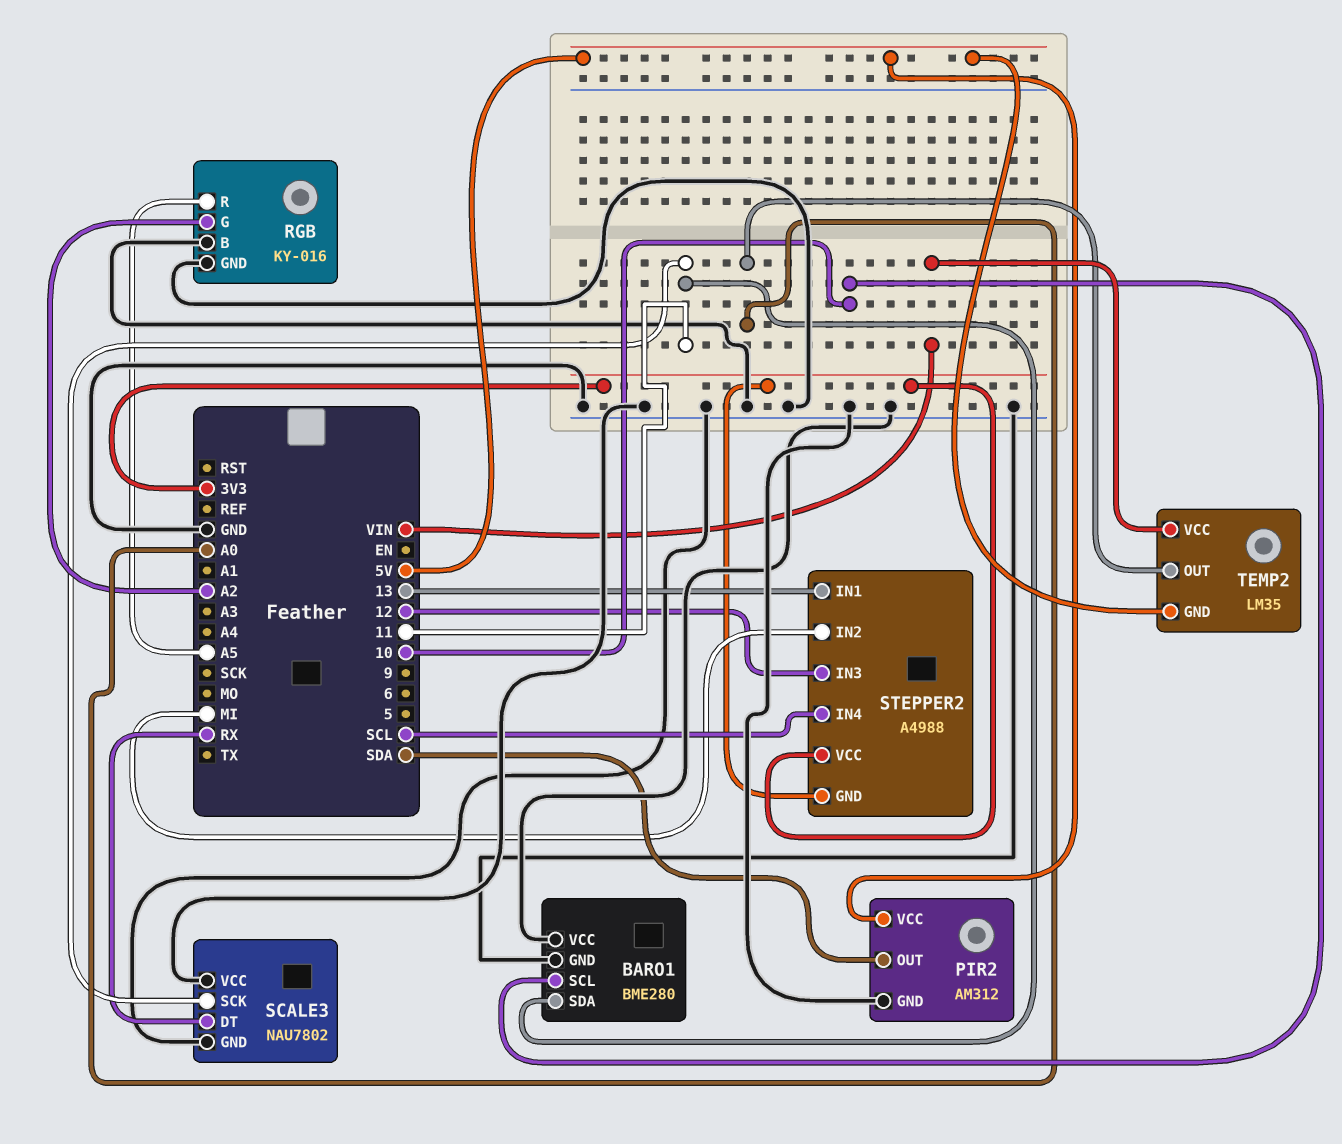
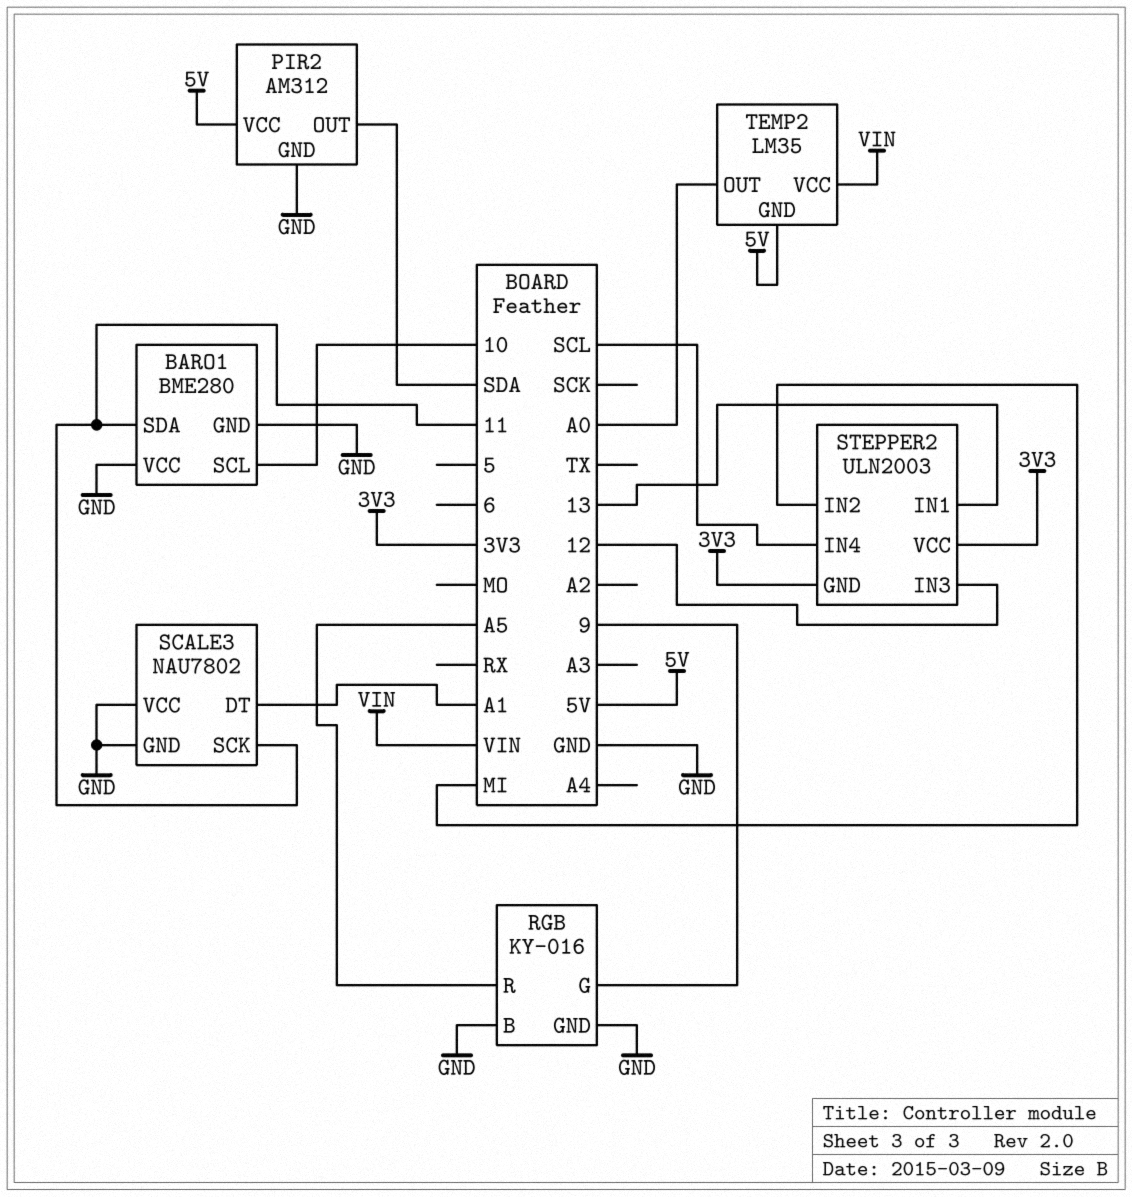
RGB pin G: A2 -> 9
SCALE3 pin DT: RX -> A1
STEPPER2: A4988 -> ULN2003

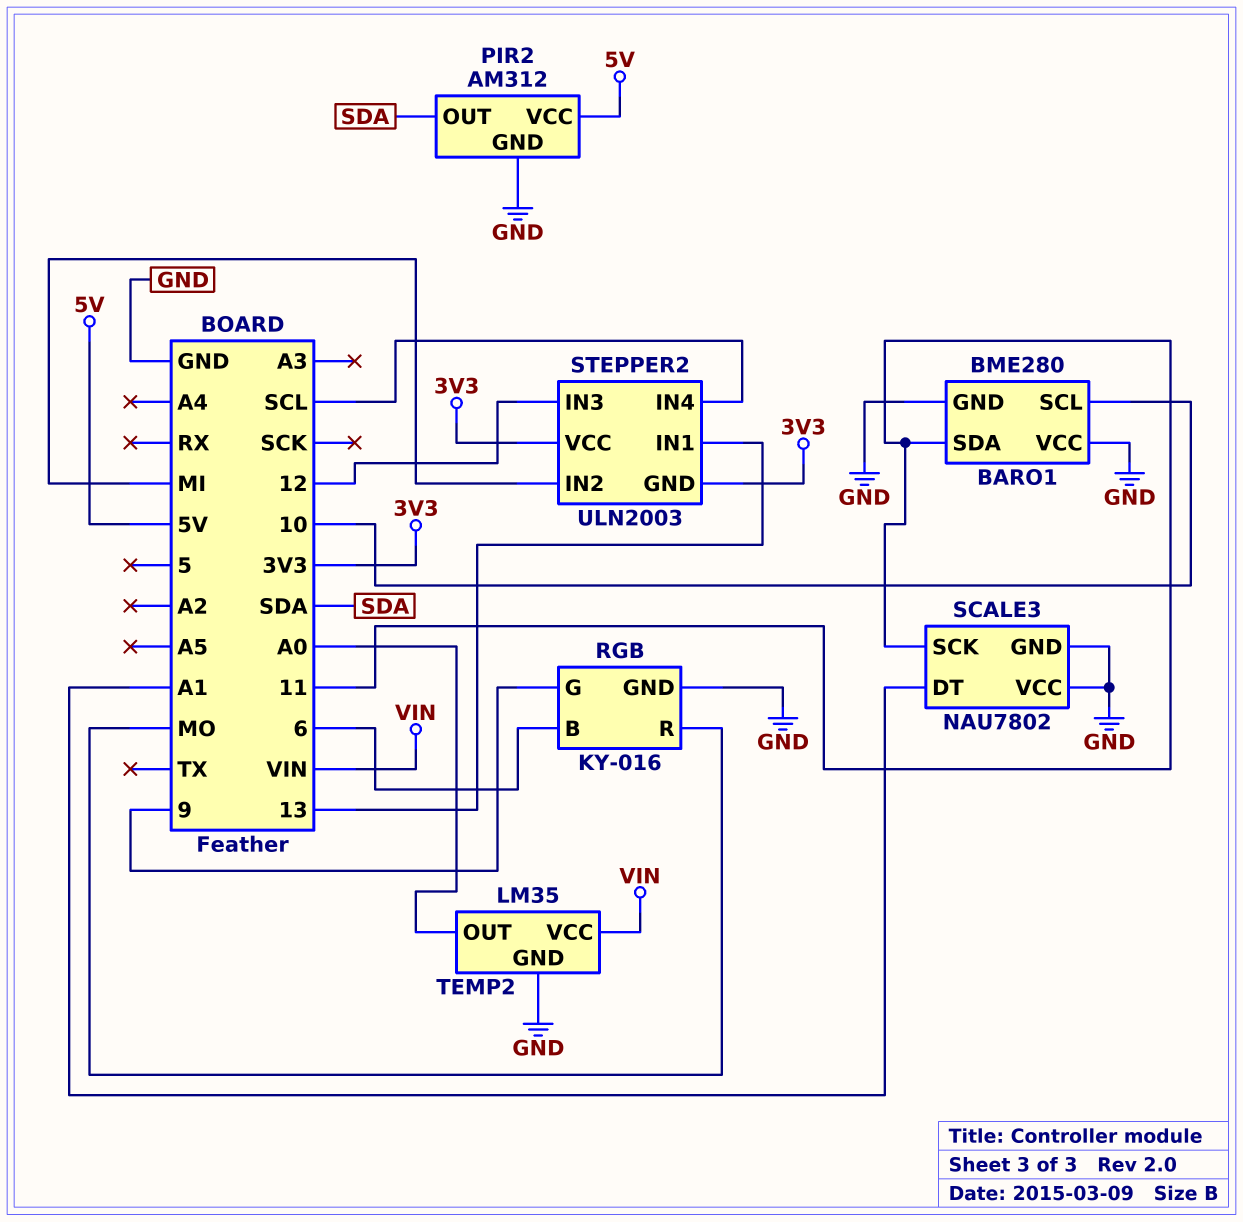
RGB pin B: GND -> 6
RGB pin R: A5 -> MO
TEMP2 pin GND: 5V -> GND

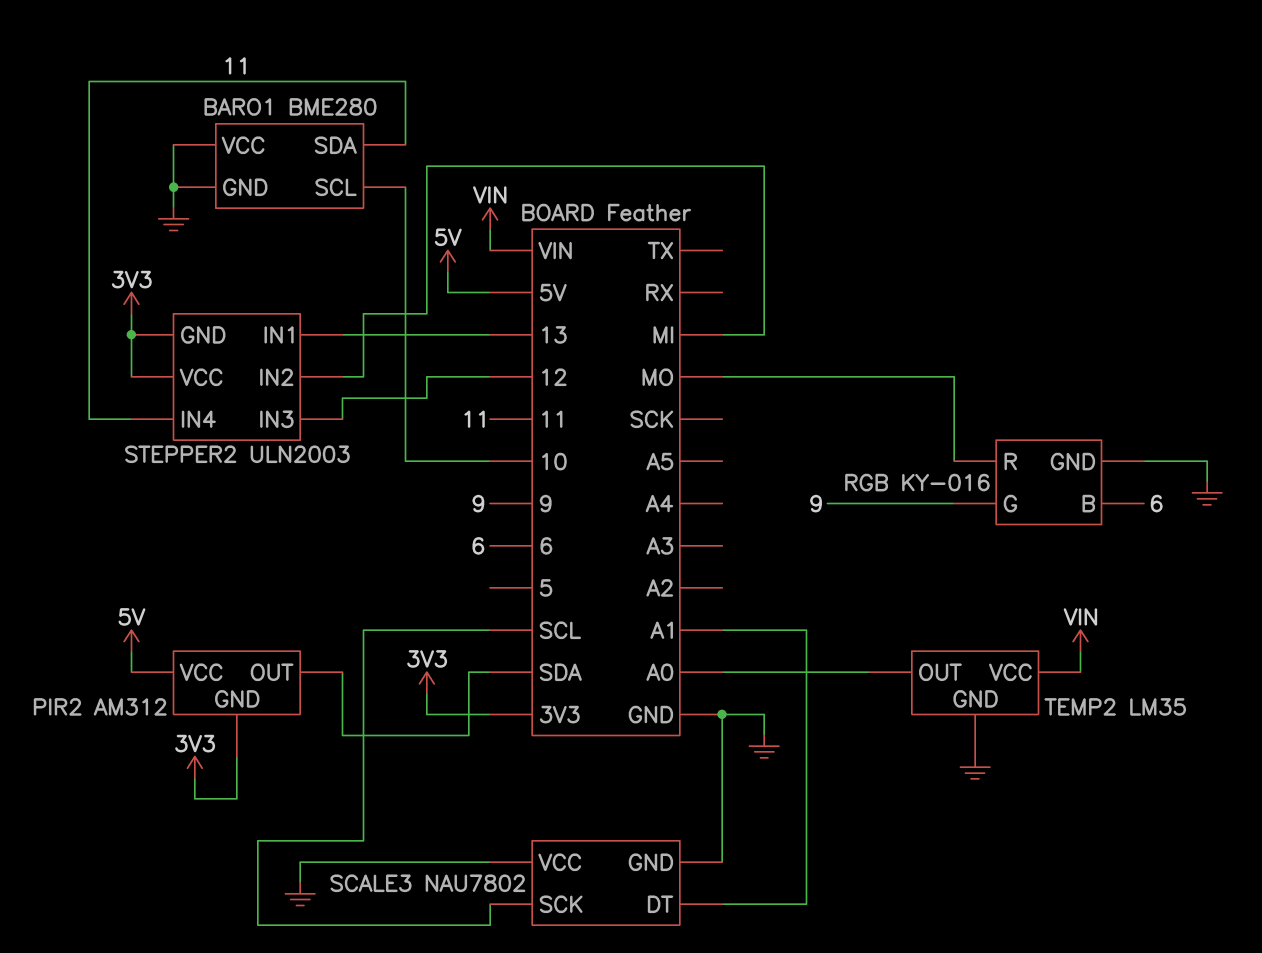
PIR2 pin GND: GND -> 3V3
SCALE3 pin SCK: 11 -> SCL
STEPPER2 pin IN4: SCL -> 11

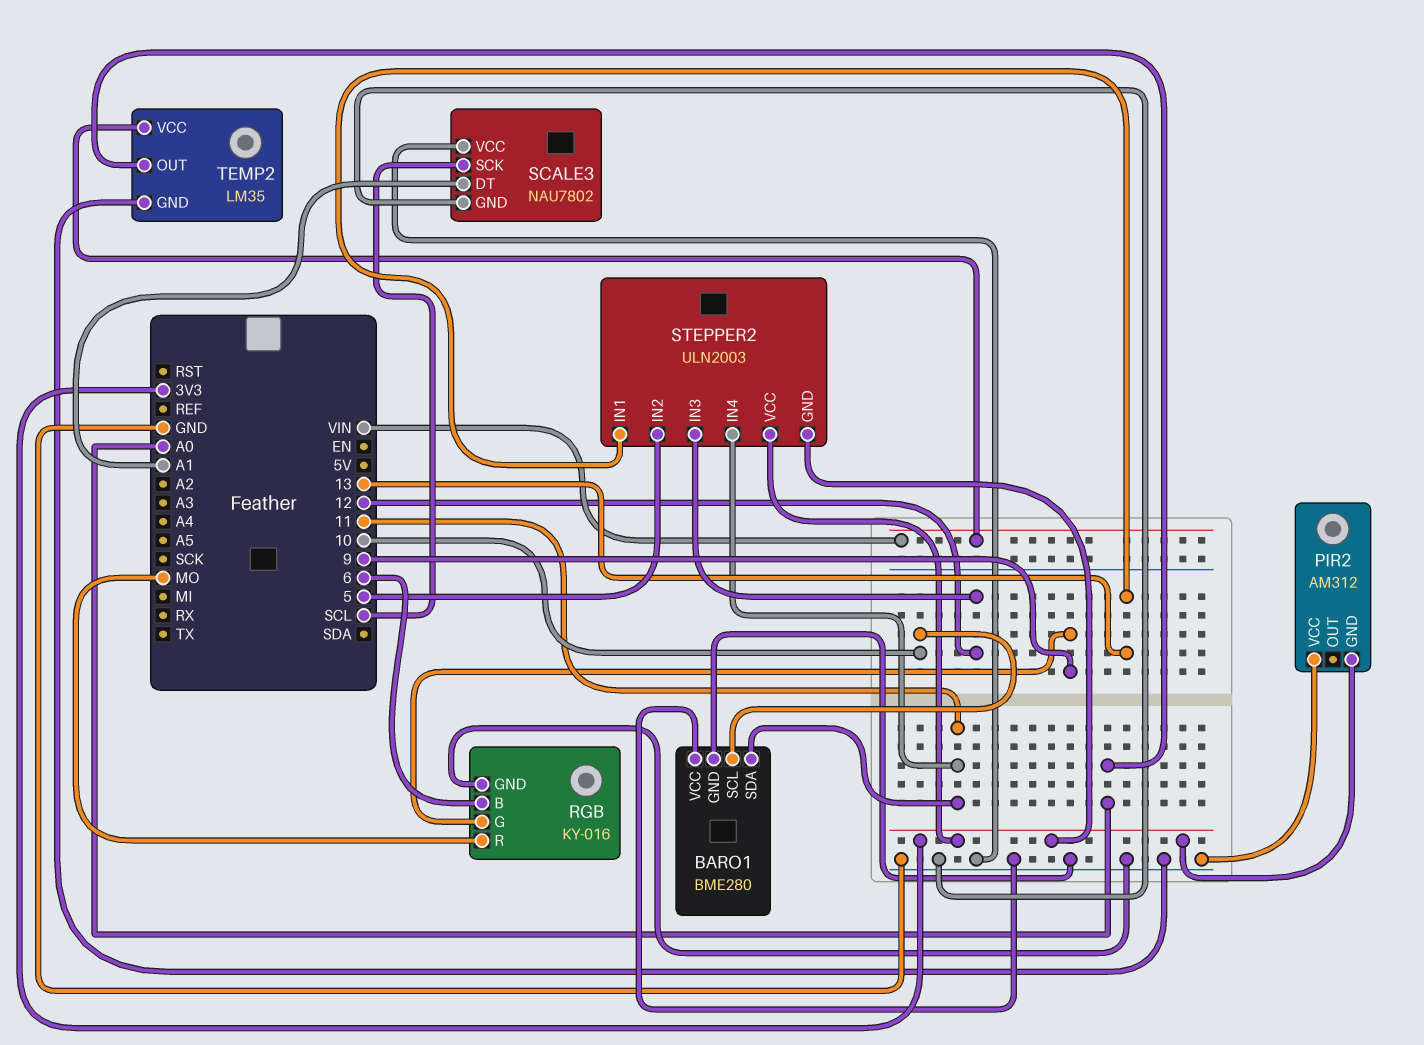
PIR2 pin OUT: SDA -> none
PIR2 pin VCC: 5V -> GND
STEPPER2 pin IN2: MI -> 5

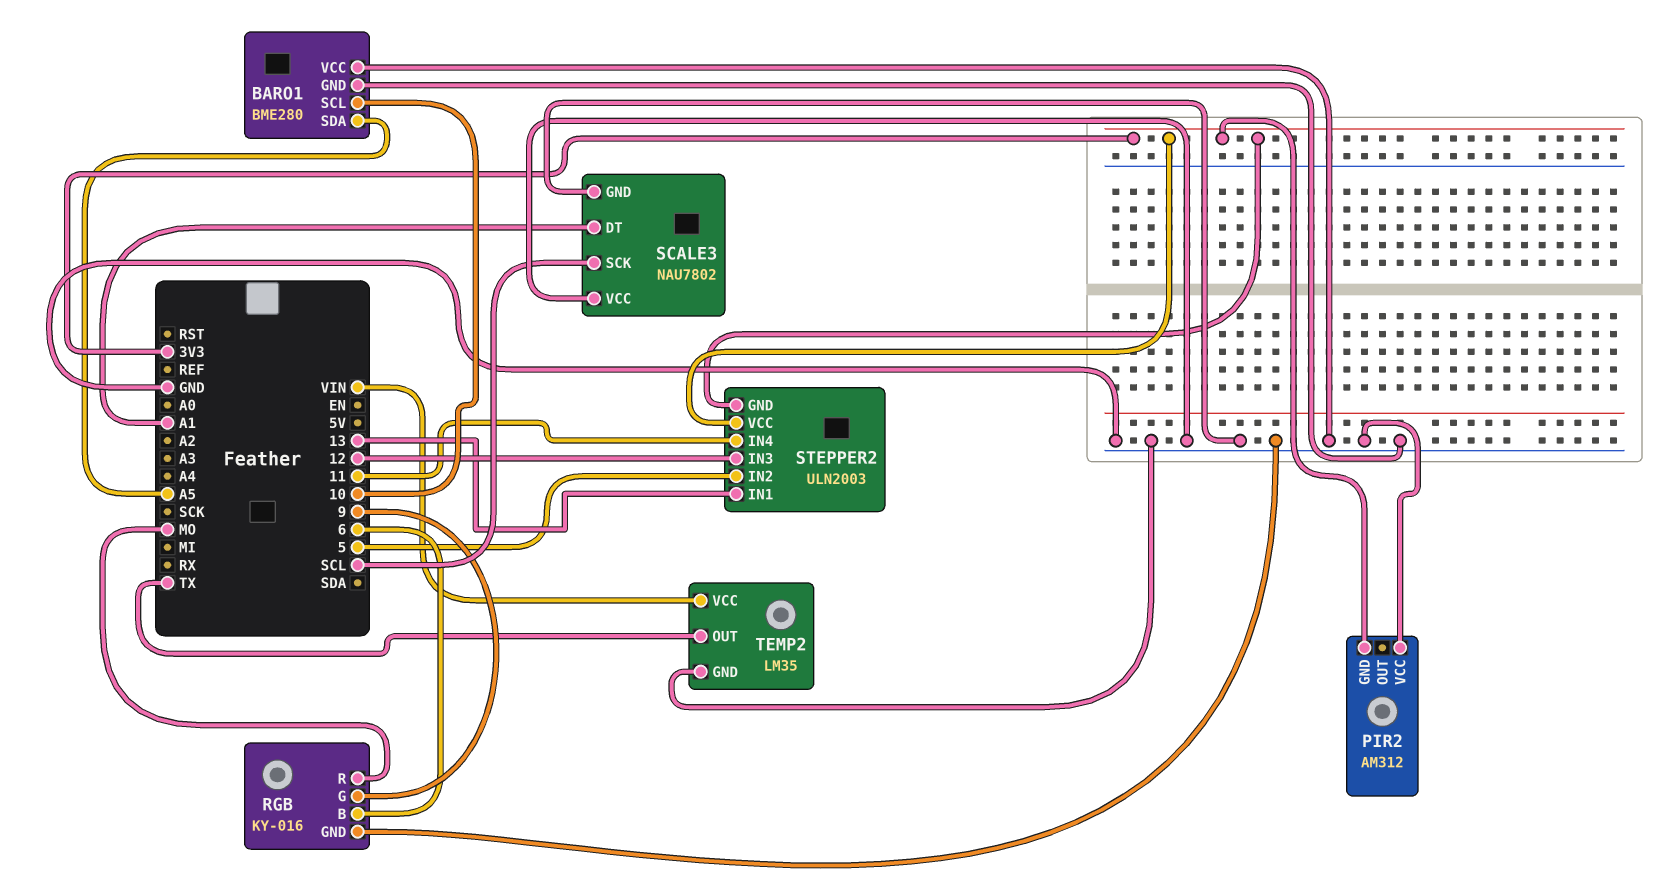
BARO1 pin SDA: 11 -> A5
TEMP2 pin OUT: A0 -> TX

